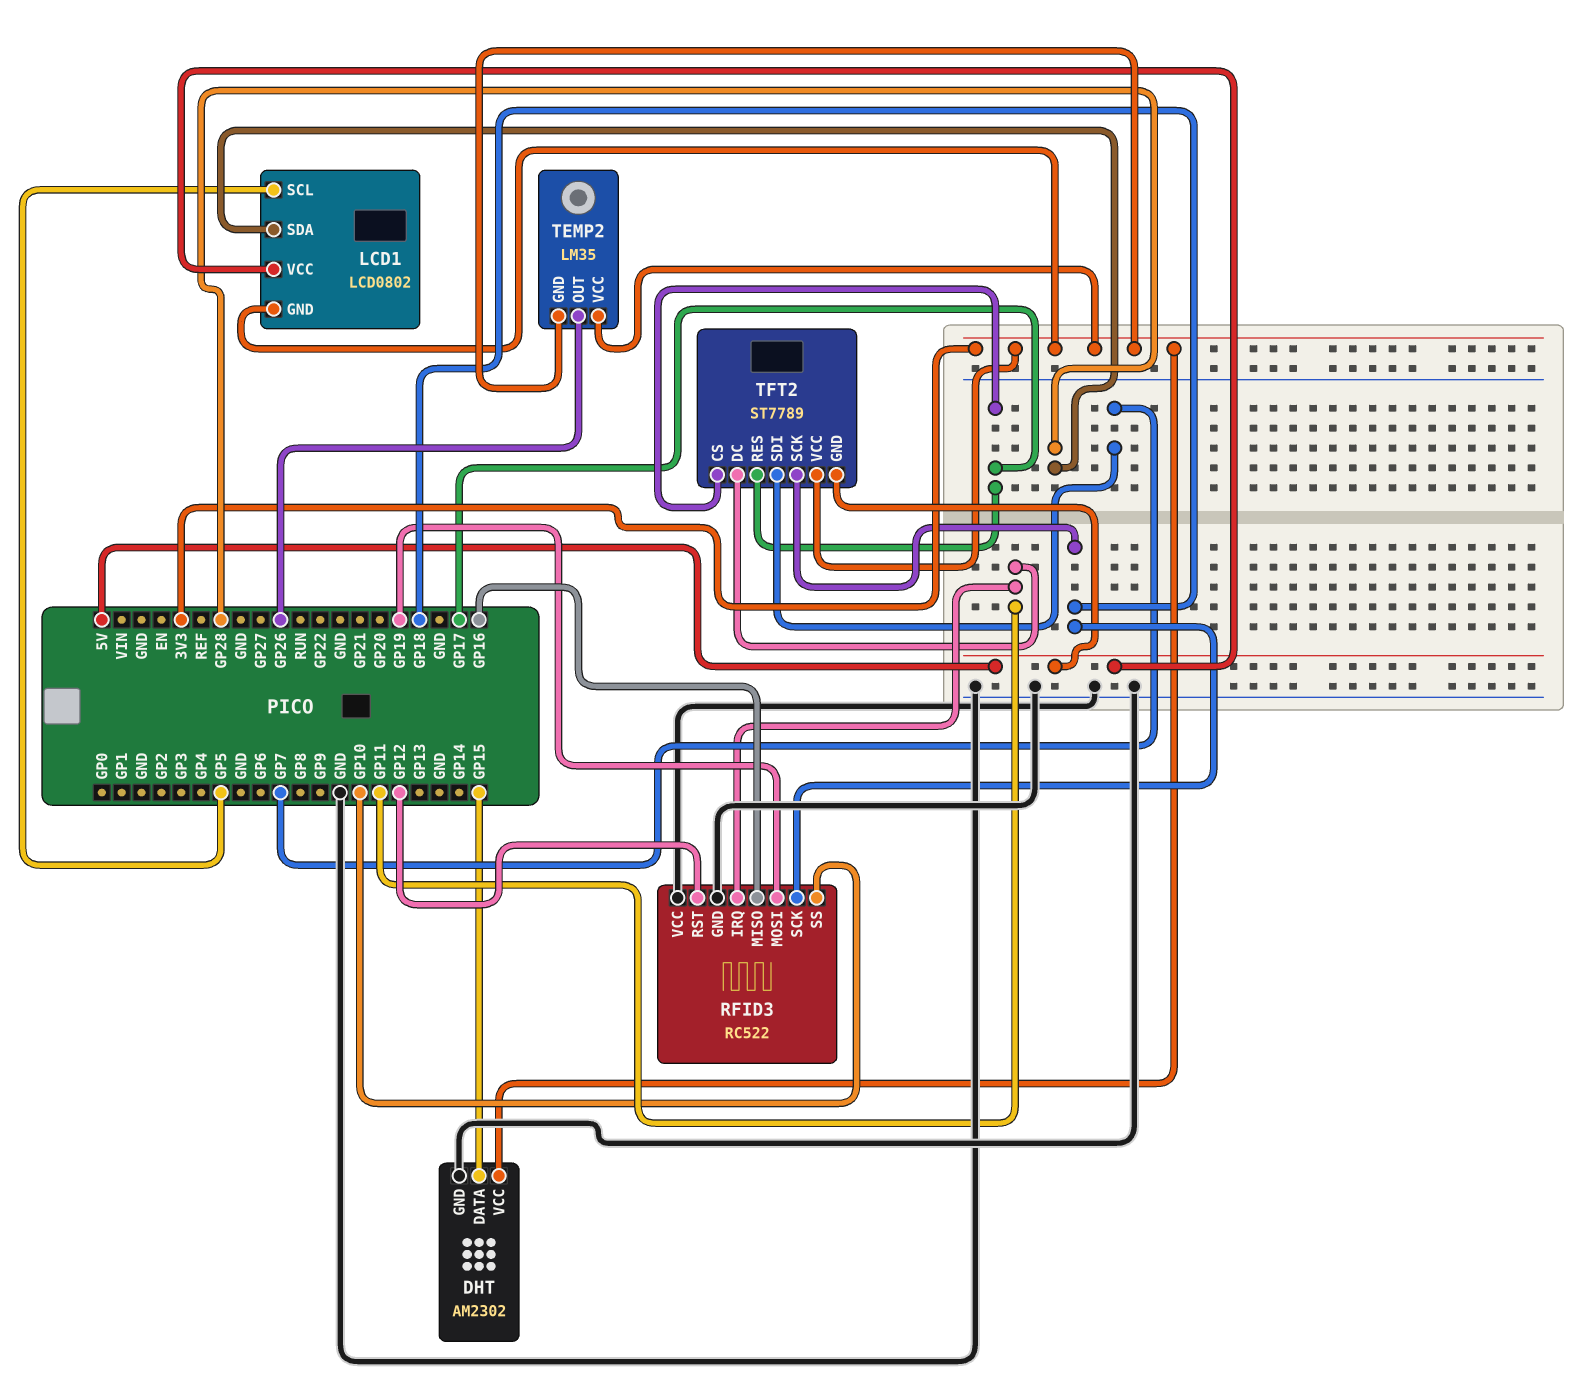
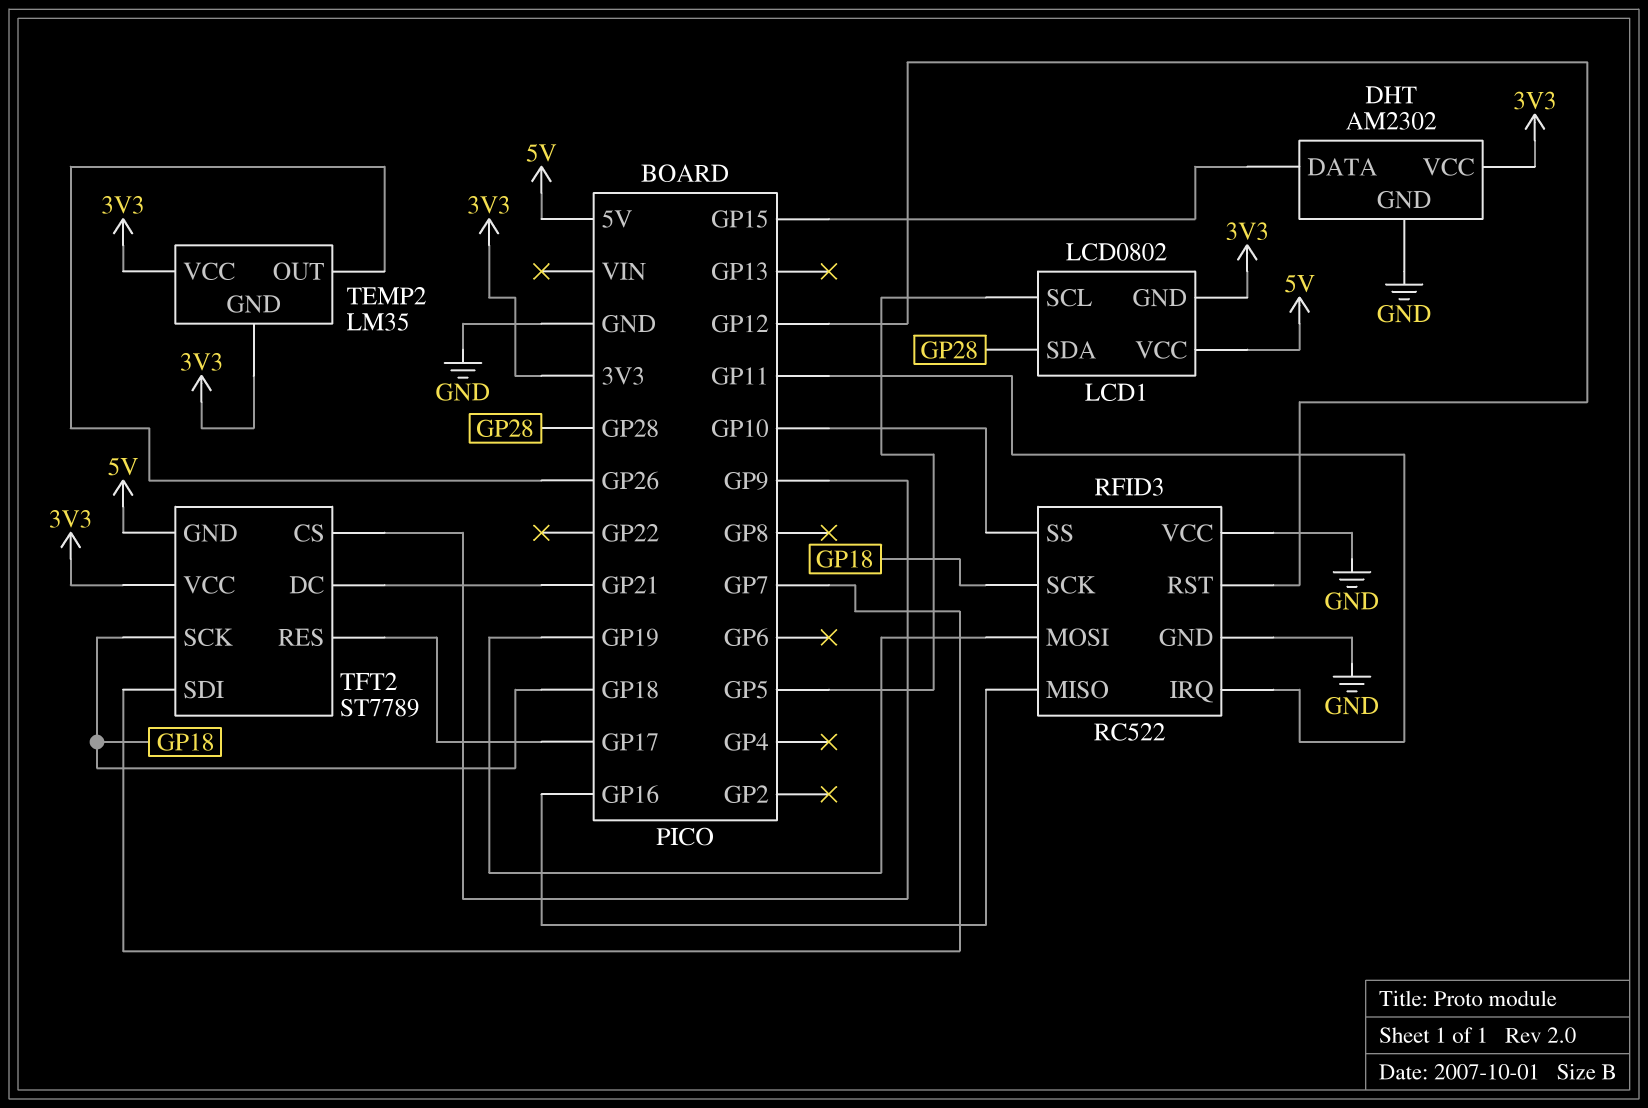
TFT2 pin CS: GP17 -> GP9
TFT2 pin DC: GP11 -> GP21

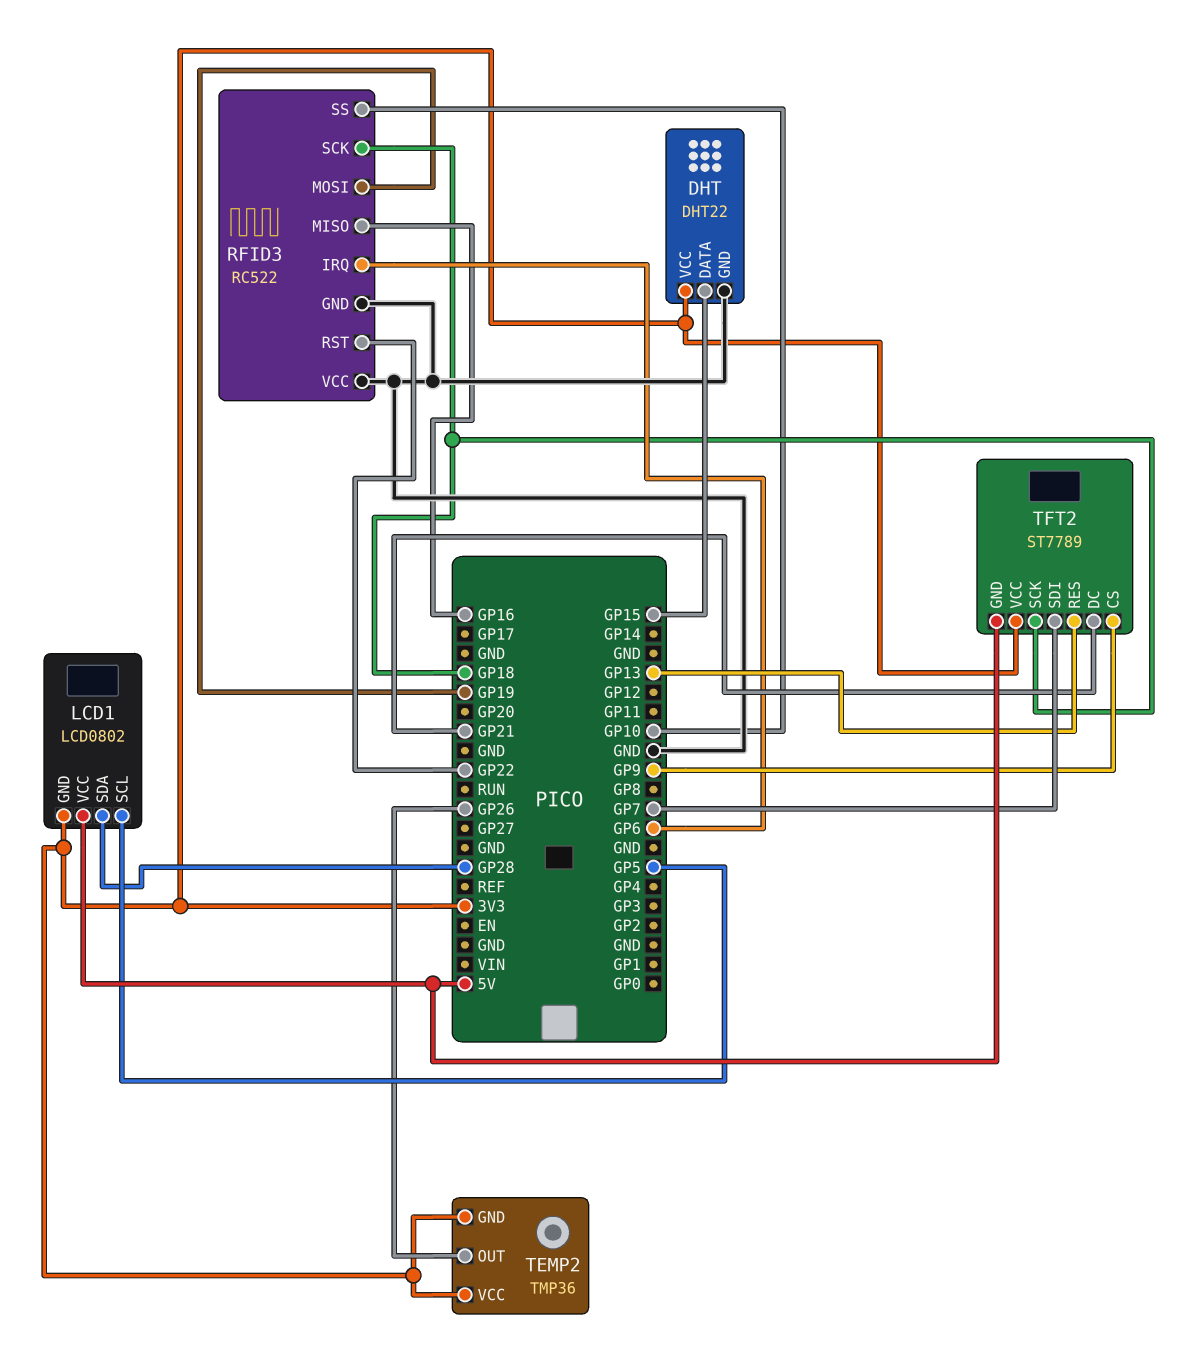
DHT: AM2302 -> DHT22
RFID3 pin IRQ: GP11 -> GP6
RFID3 pin RST: GP12 -> GP22
TEMP2: LM35 -> TMP36
TFT2 pin RES: GP17 -> GP13

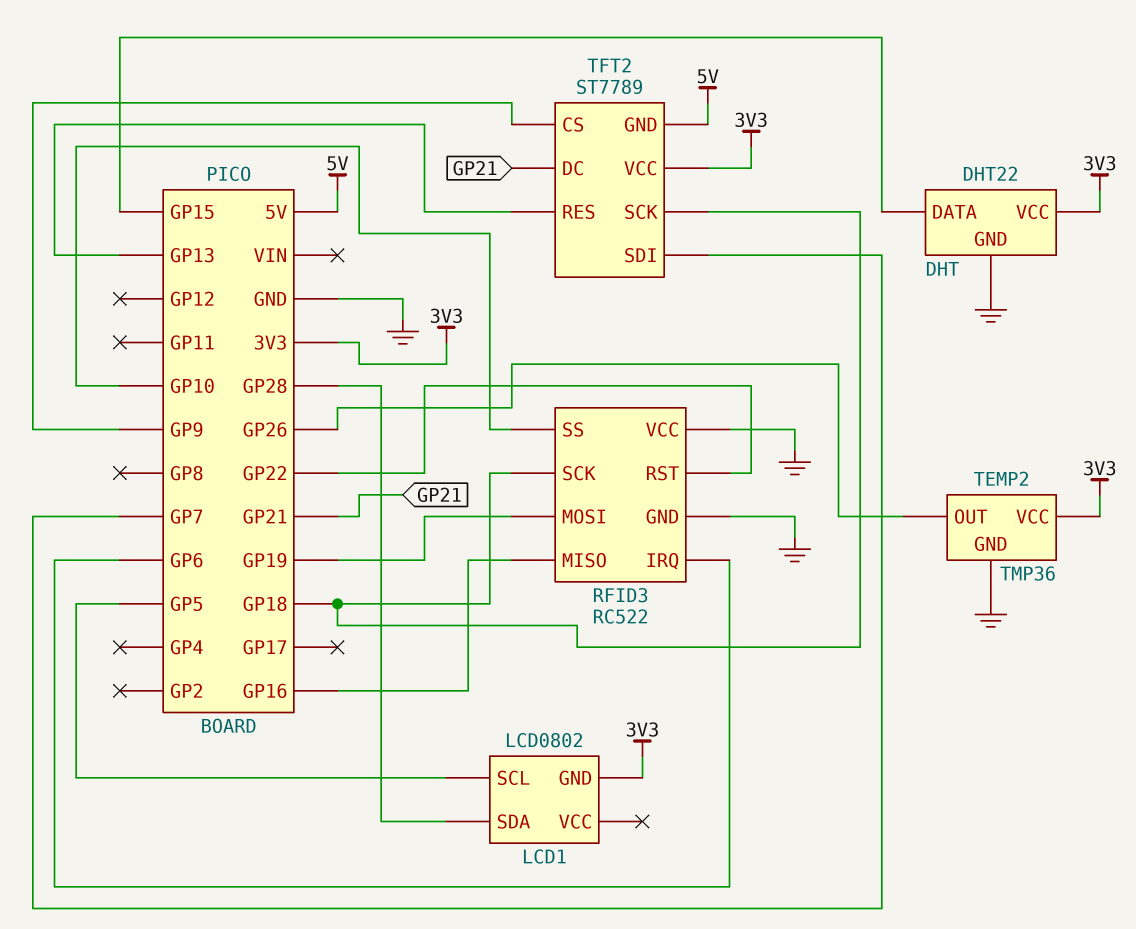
LCD1 pin VCC: 5V -> none
TEMP2 pin GND: 3V3 -> GND

